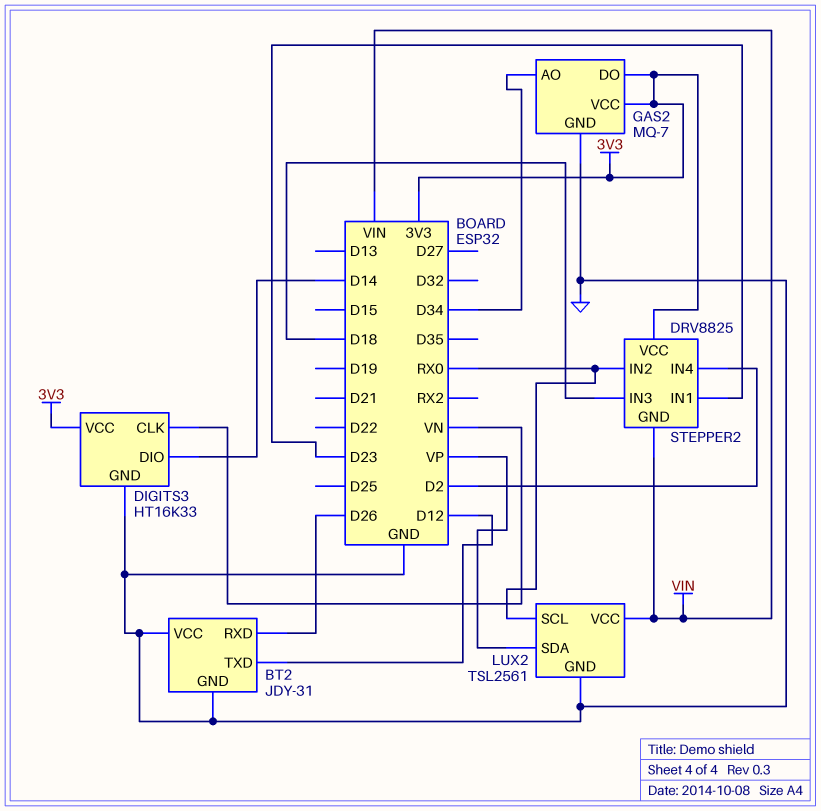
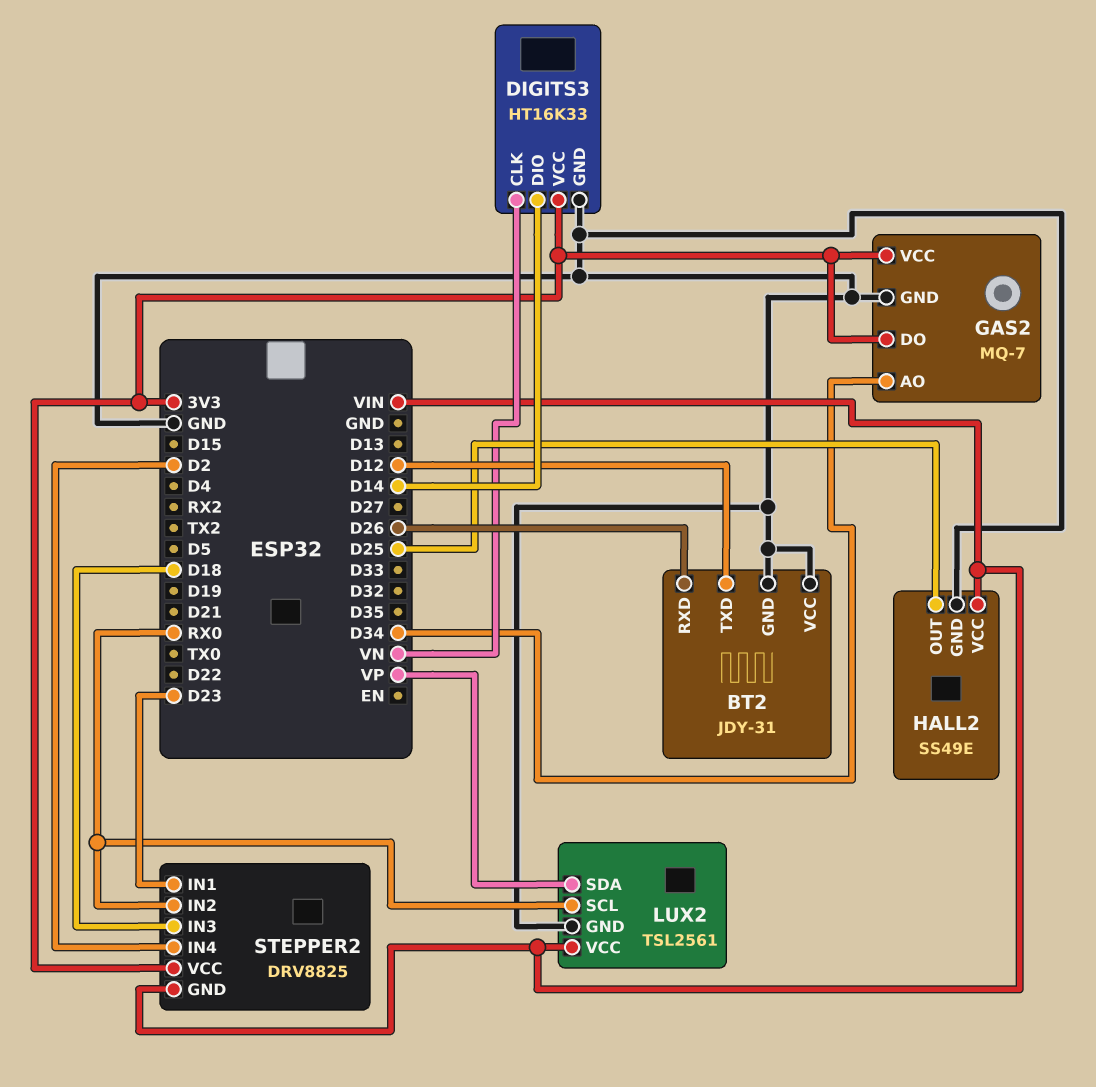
HALL2: none -> SS49E
HALL2 pin GND: none -> GND
HALL2 pin OUT: none -> D25
HALL2 pin VCC: none -> VIN

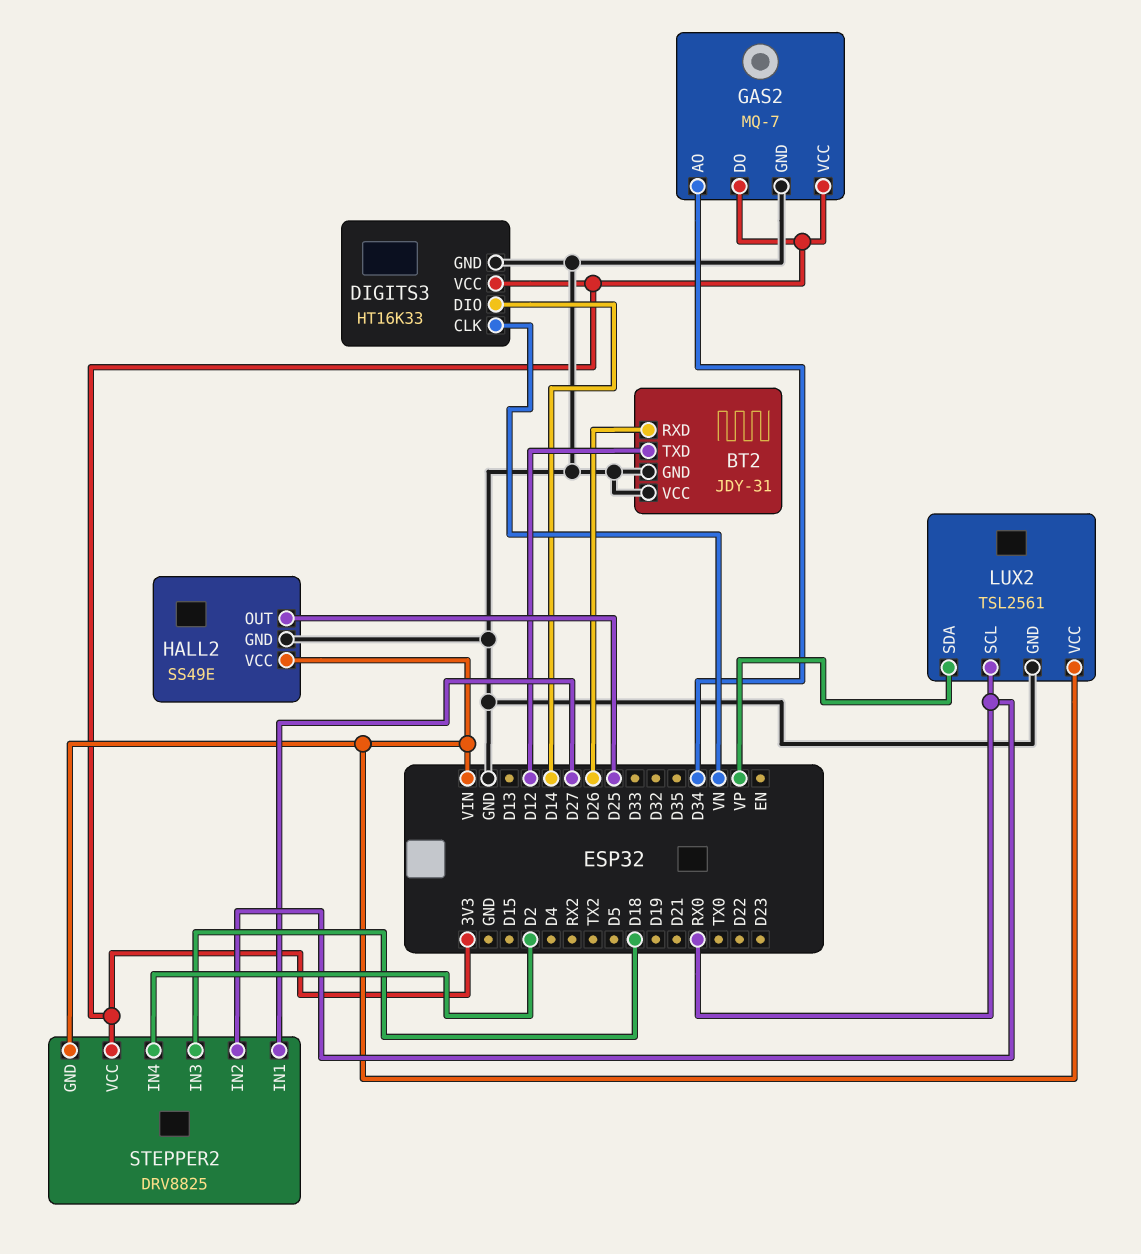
STEPPER2 pin IN1: D23 -> D27

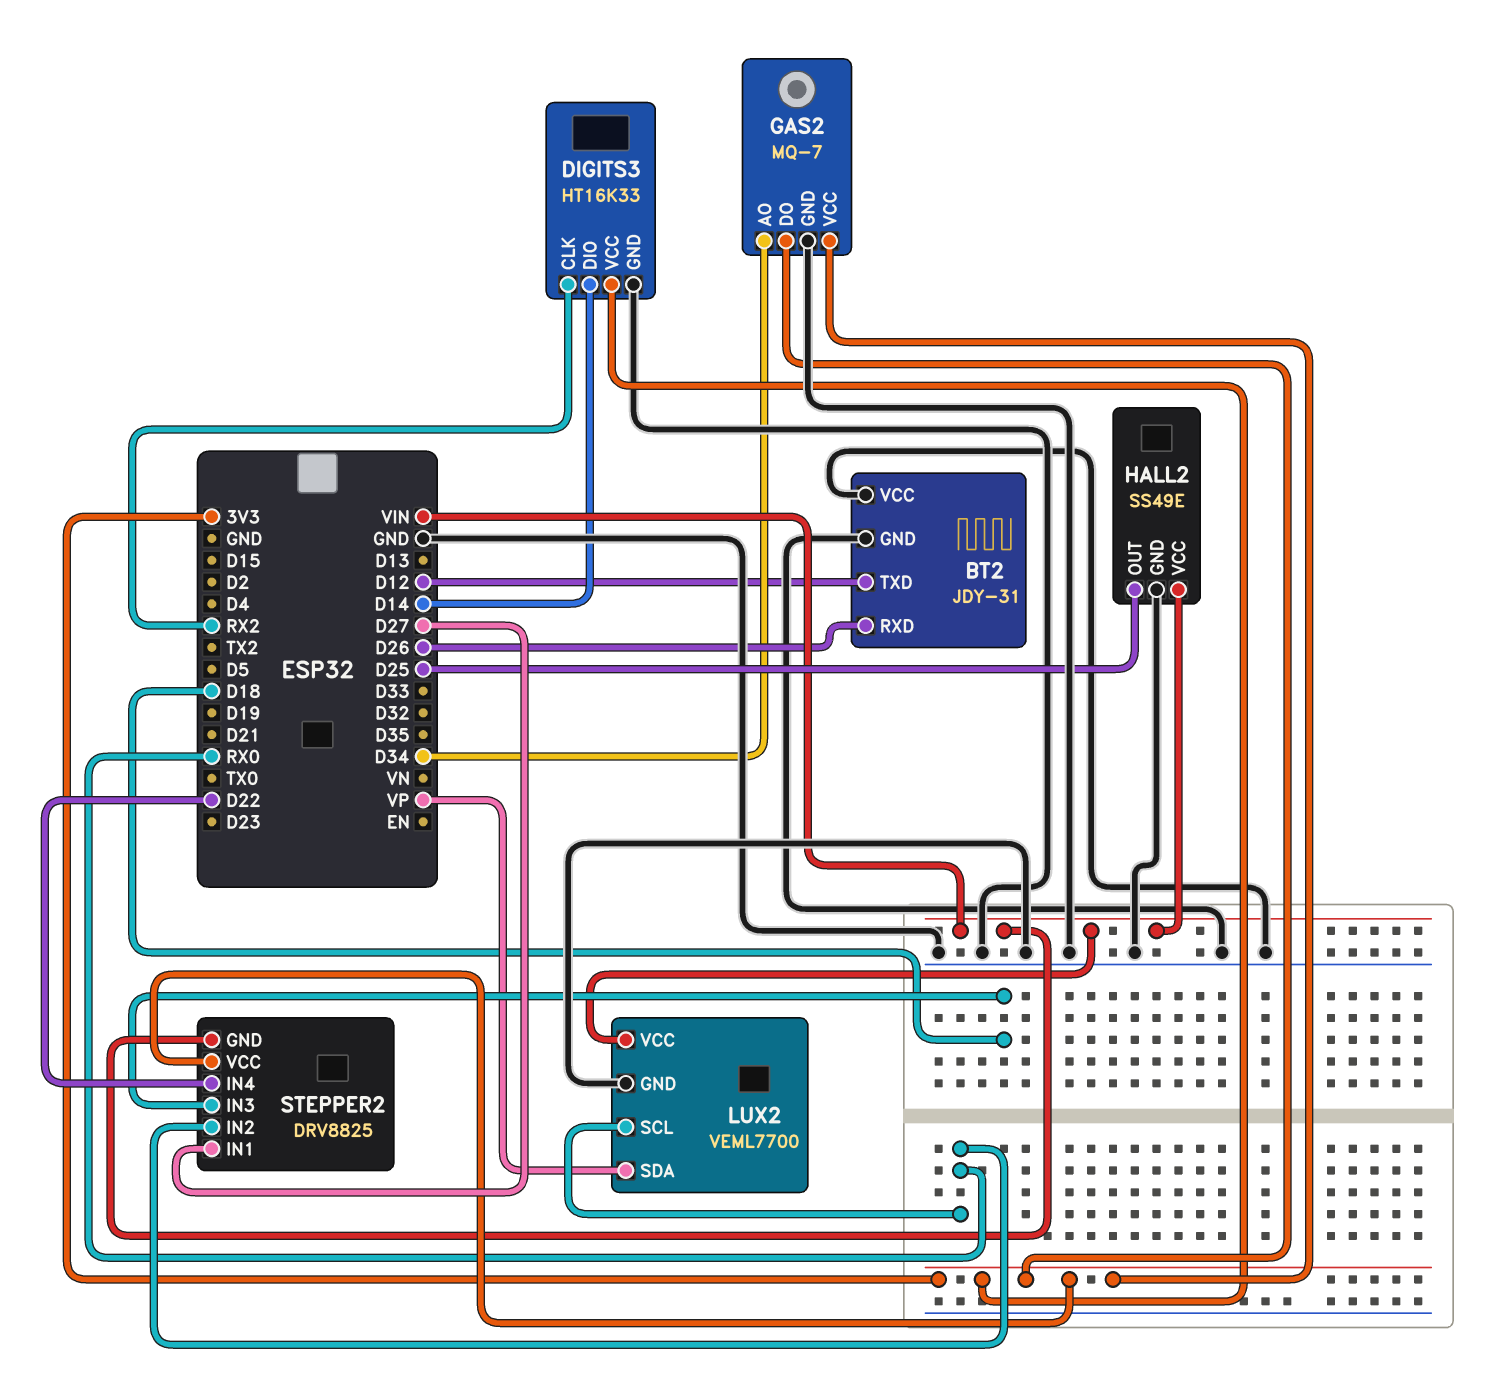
DIGITS3 pin CLK: VN -> RX2
LUX2: TSL2561 -> VEML7700
STEPPER2 pin IN4: D2 -> D22

